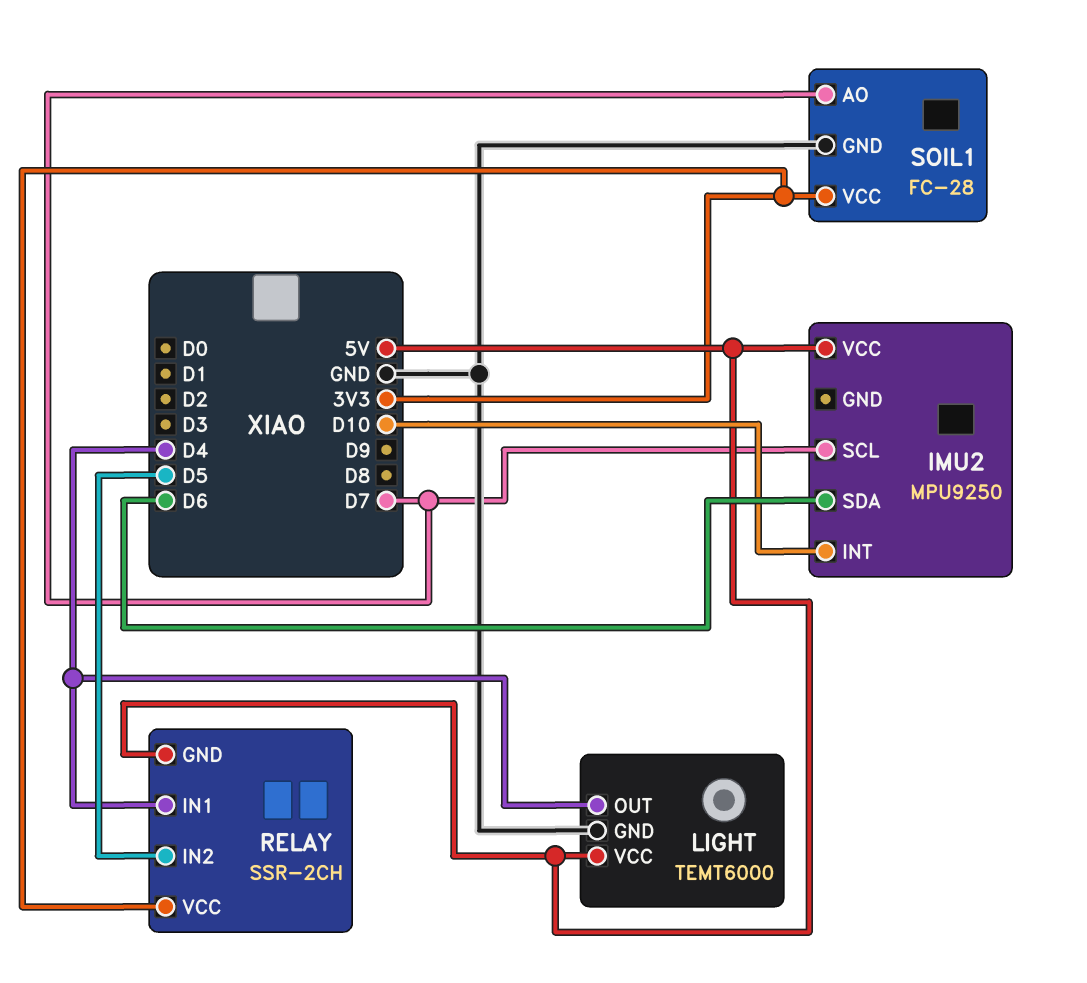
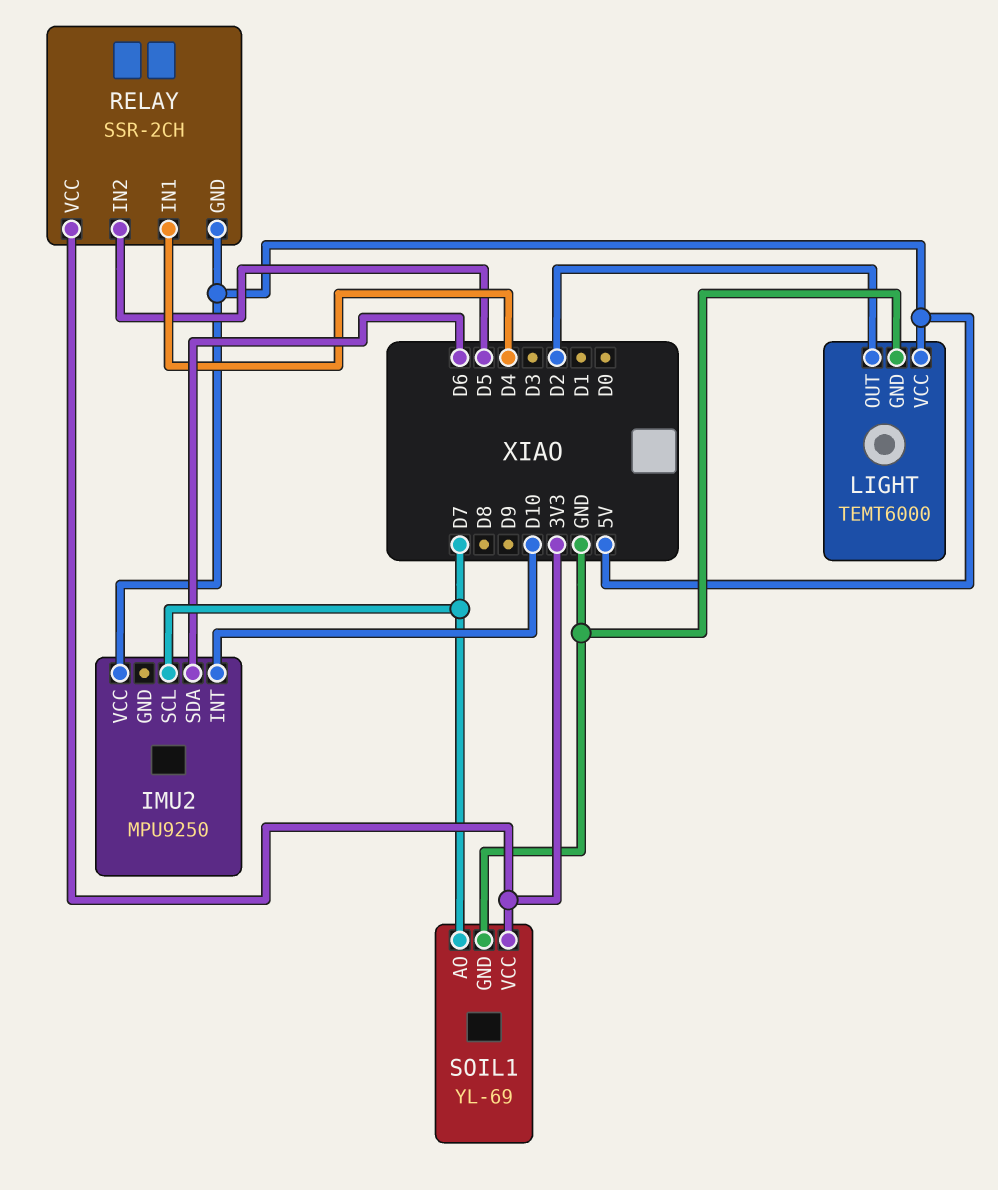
LIGHT pin OUT: D4 -> D2
SOIL1: FC-28 -> YL-69

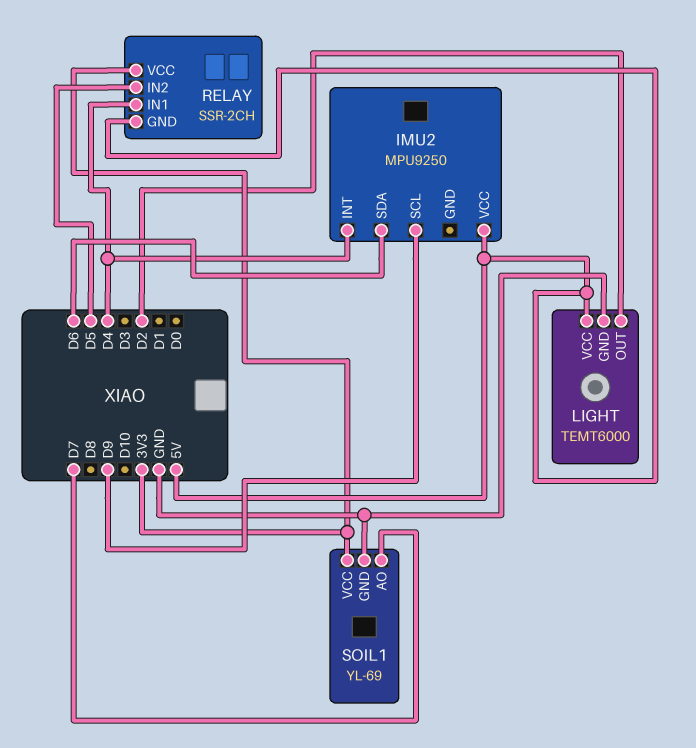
IMU2 pin INT: D10 -> D4
IMU2 pin SCL: D7 -> D9

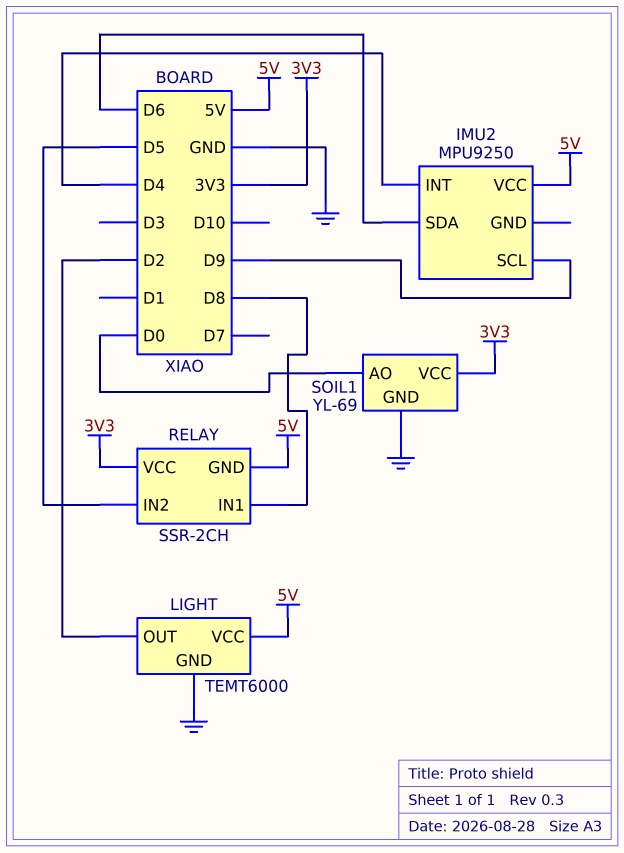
RELAY pin IN1: D4 -> D8
SOIL1 pin AO: D7 -> D0

